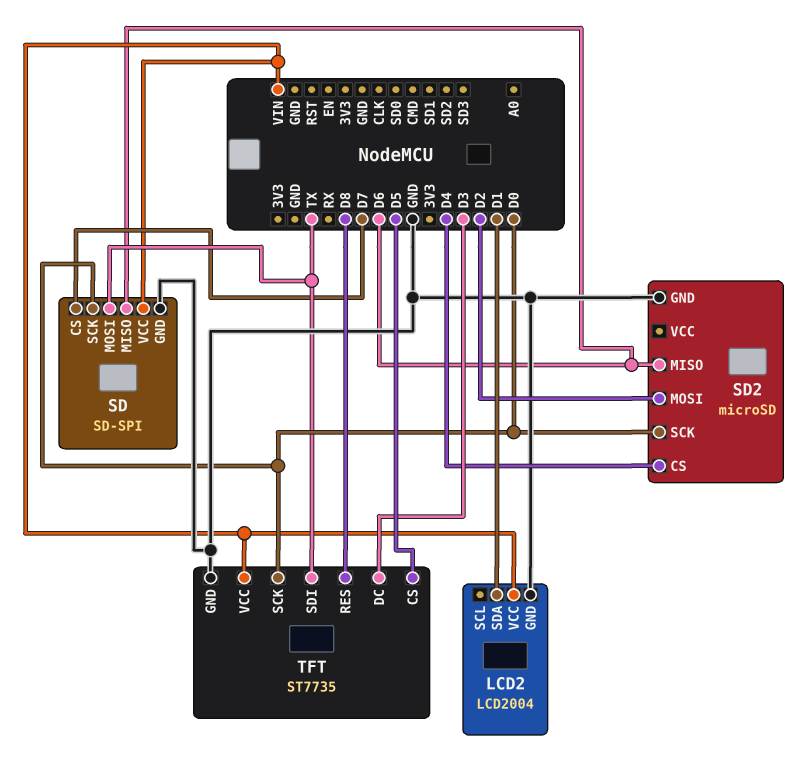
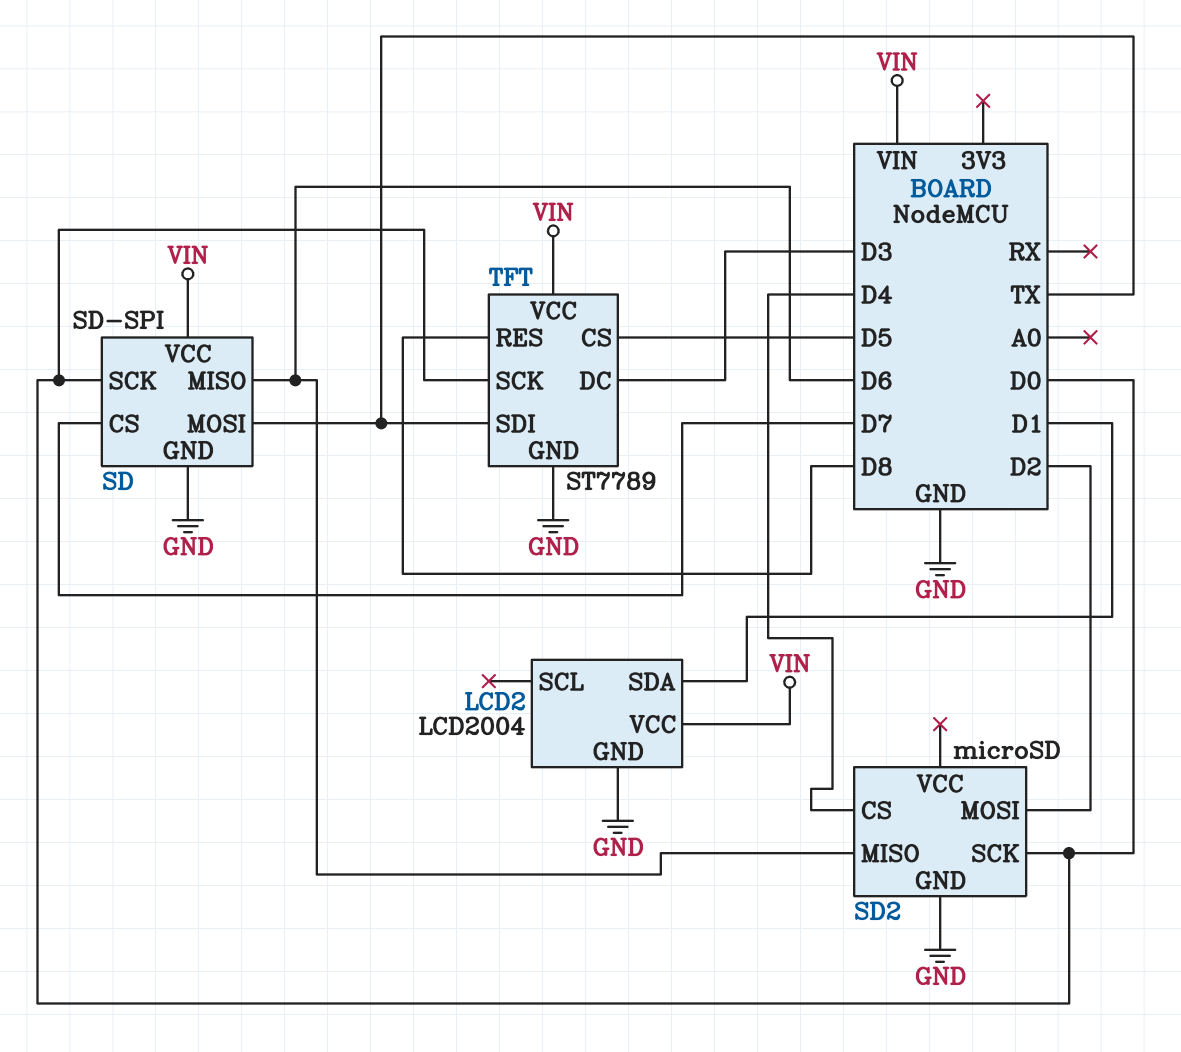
TFT: ST7735 -> ST7789

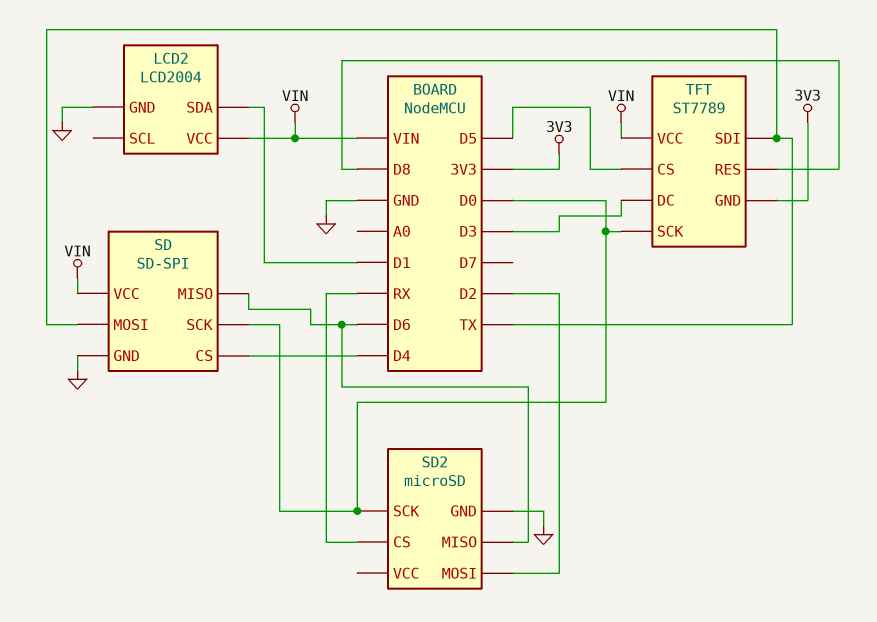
SD pin CS: D7 -> D4
SD2 pin CS: D4 -> RX
TFT pin GND: GND -> 3V3

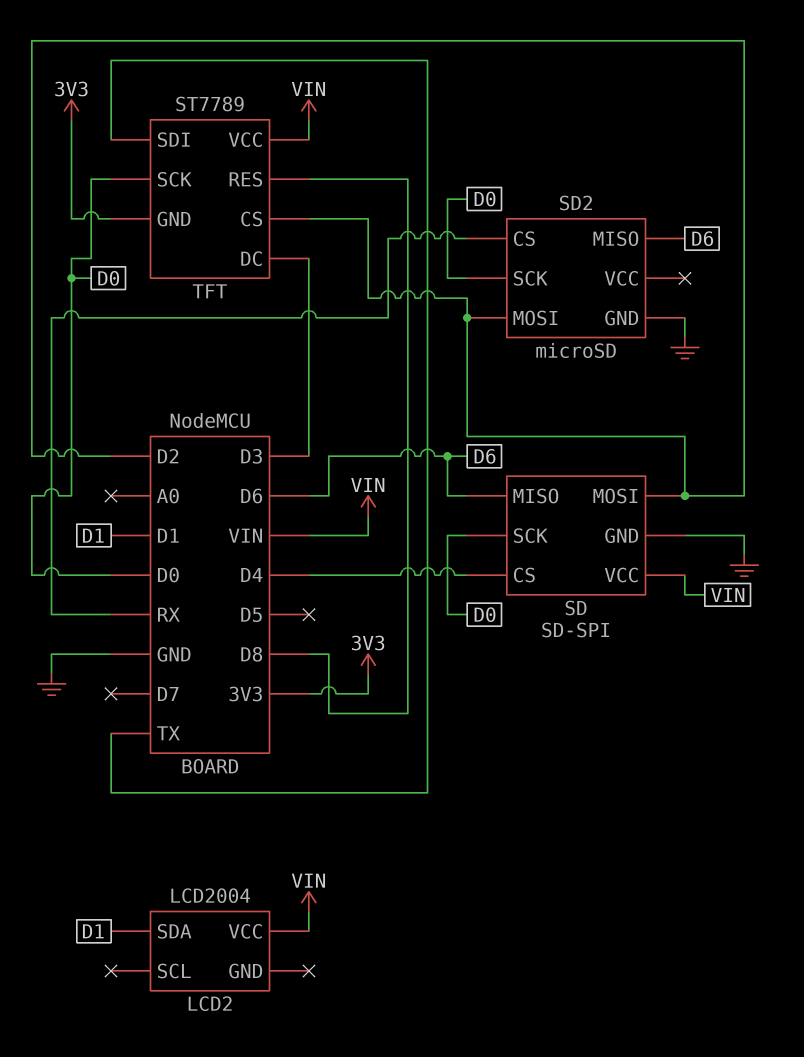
LCD2 pin GND: GND -> none
SD pin MOSI: TX -> D2
TFT pin CS: D5 -> D2

